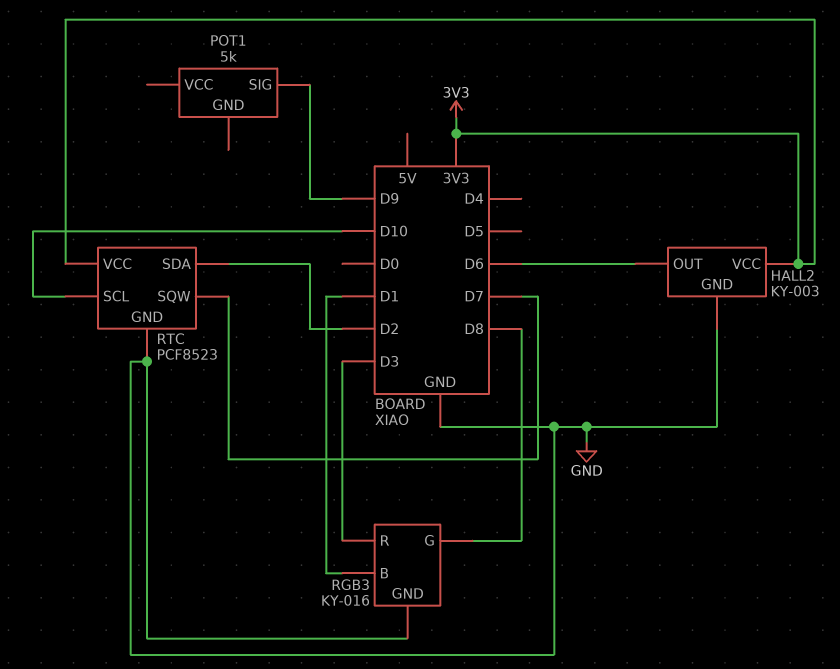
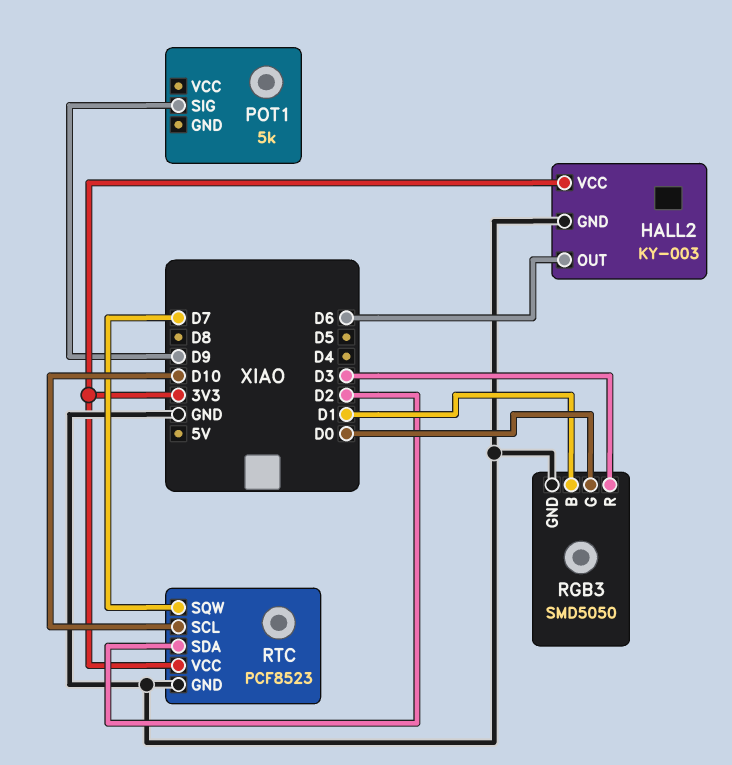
RGB3: KY-016 -> SMD5050
RGB3 pin G: D8 -> D0

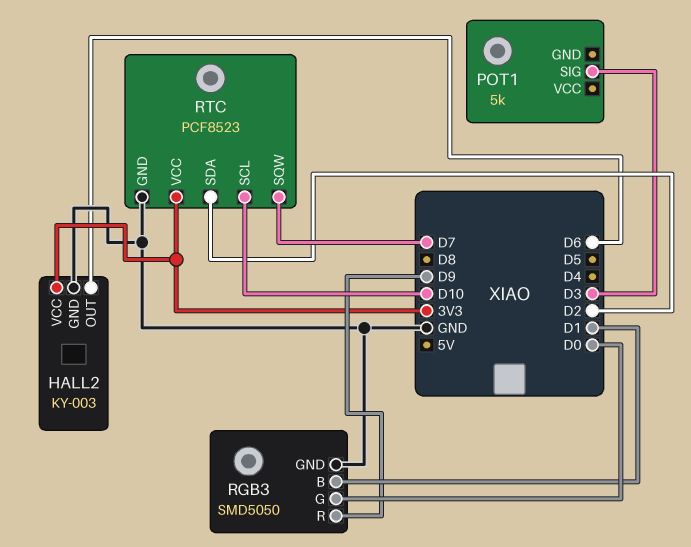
POT1 pin SIG: D9 -> D3
RGB3 pin R: D3 -> D9

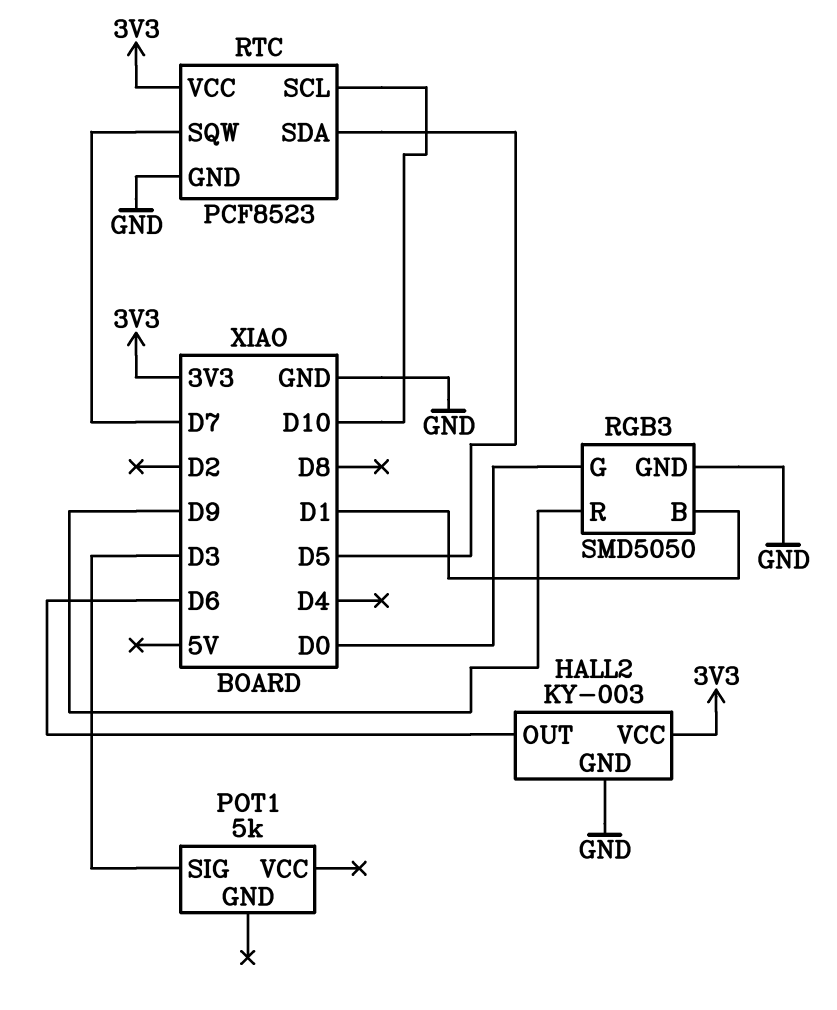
RTC pin SDA: D2 -> D5

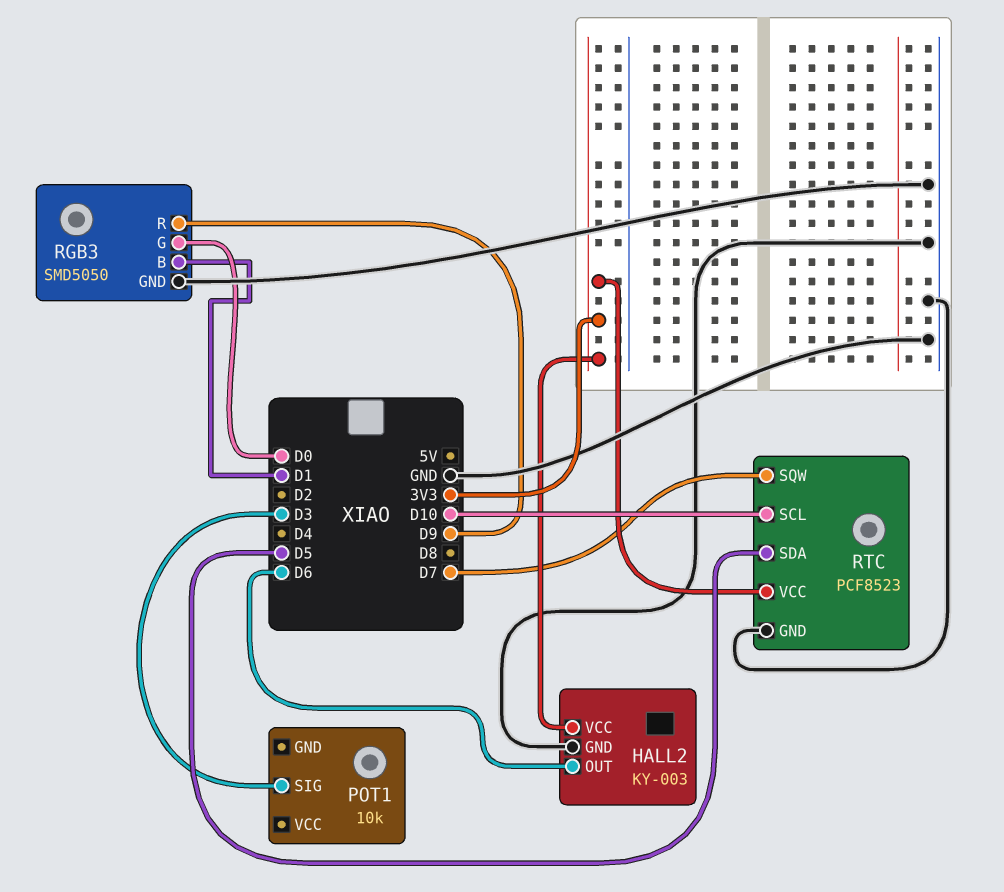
POT1: 5k -> 10k

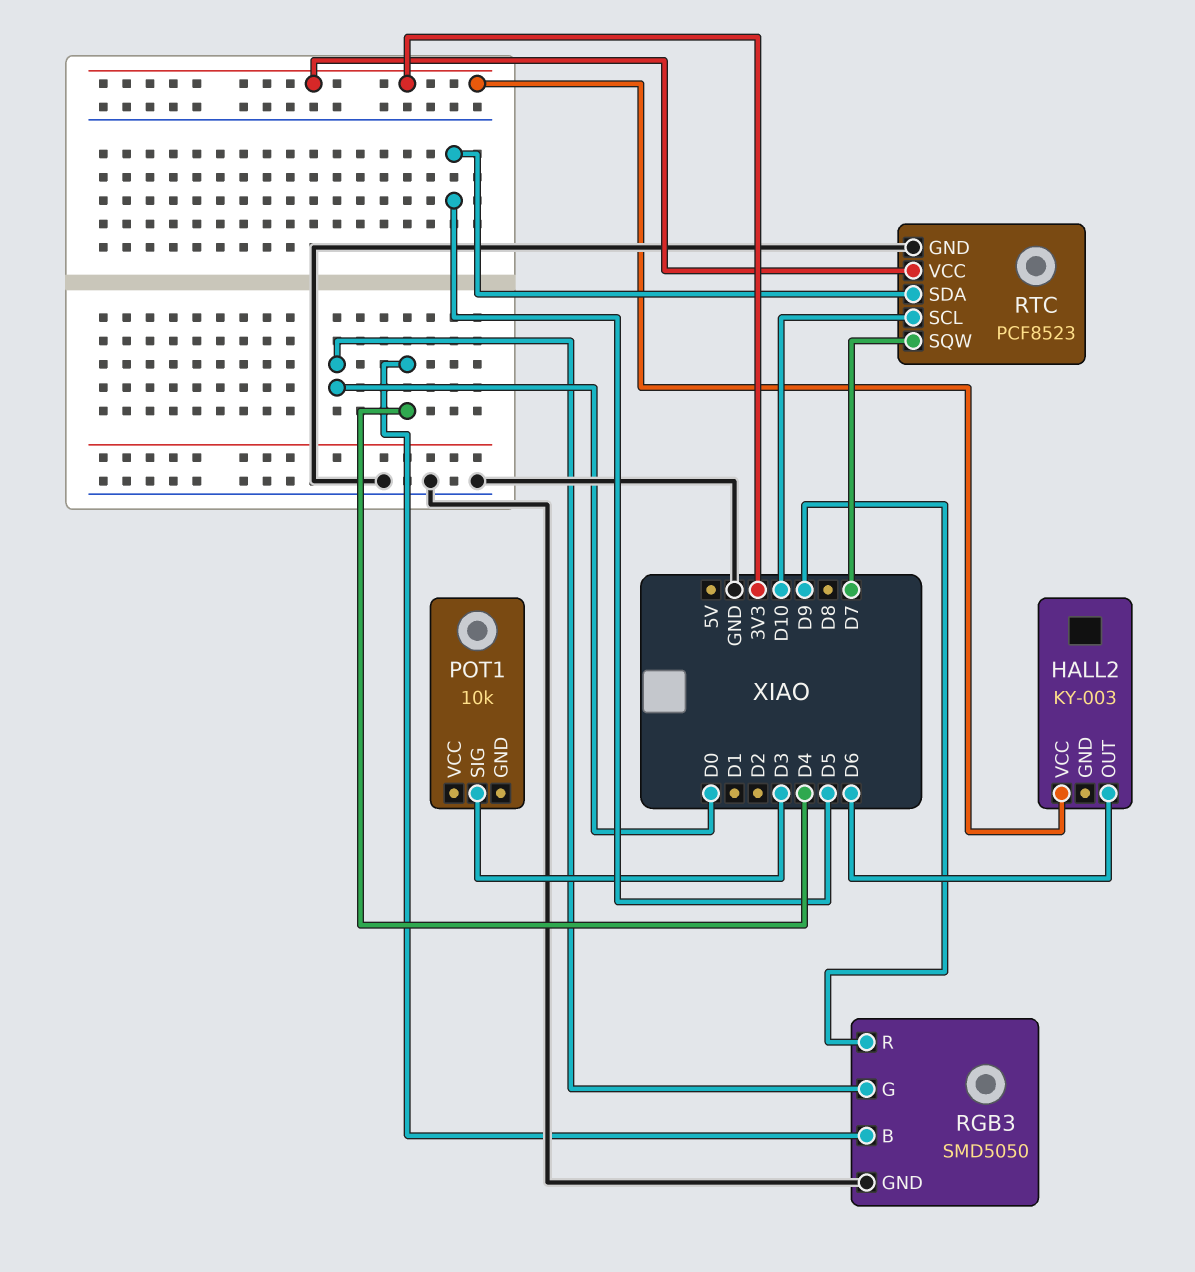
HALL2 pin GND: GND -> none
RGB3 pin B: D1 -> D4

